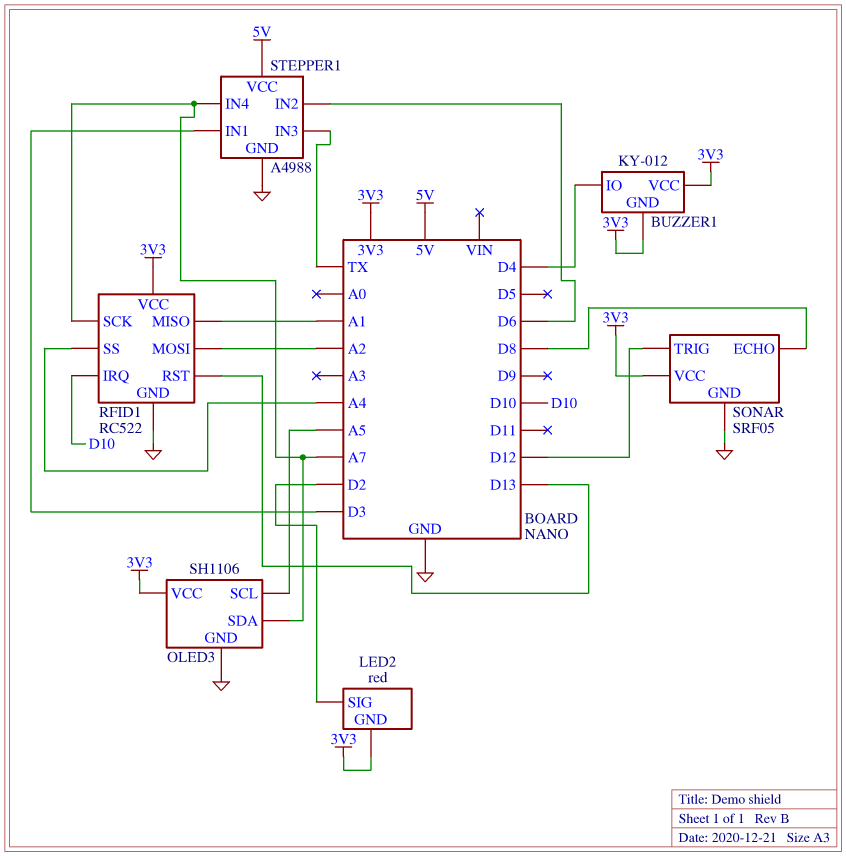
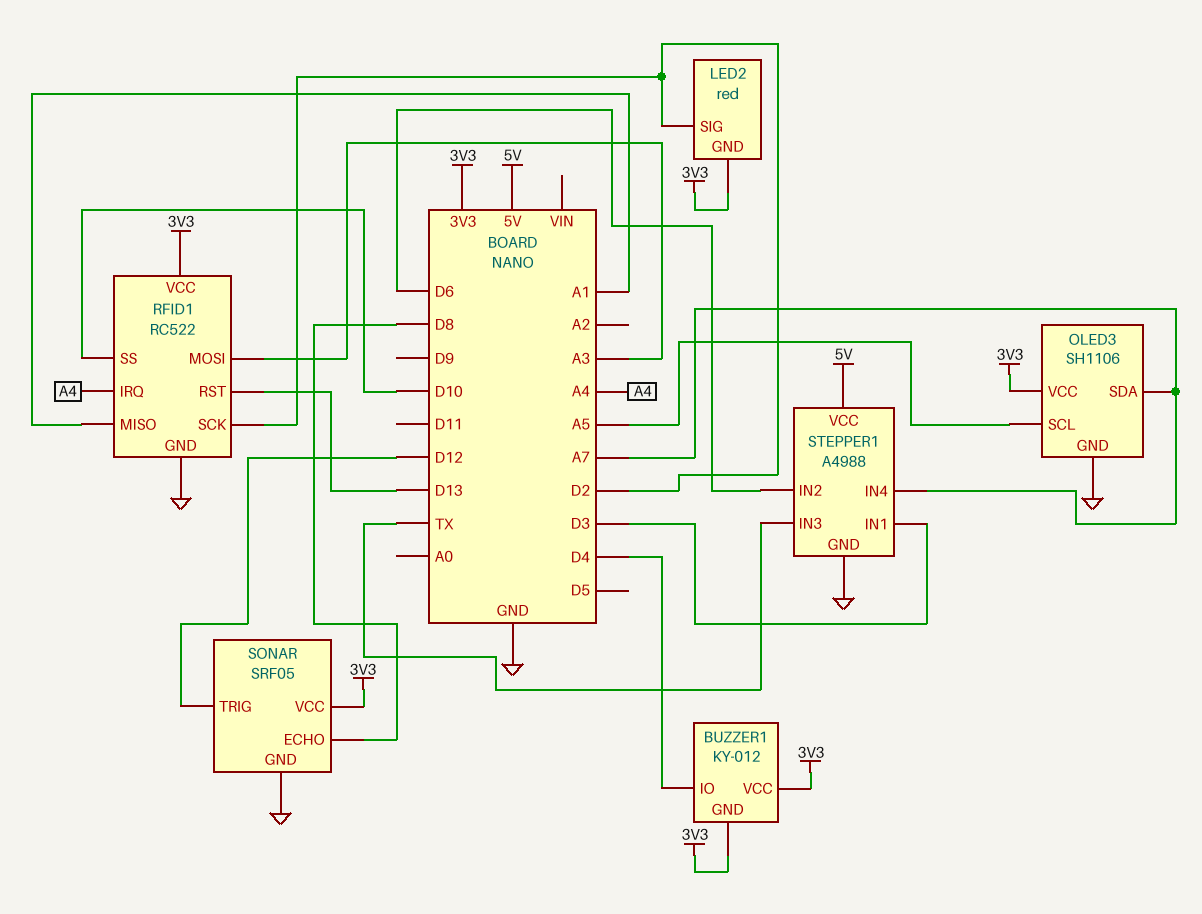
RFID1 pin IRQ: D10 -> A4
RFID1 pin MOSI: A2 -> A3
RFID1 pin SCK: A7 -> D2
RFID1 pin SS: A4 -> D10

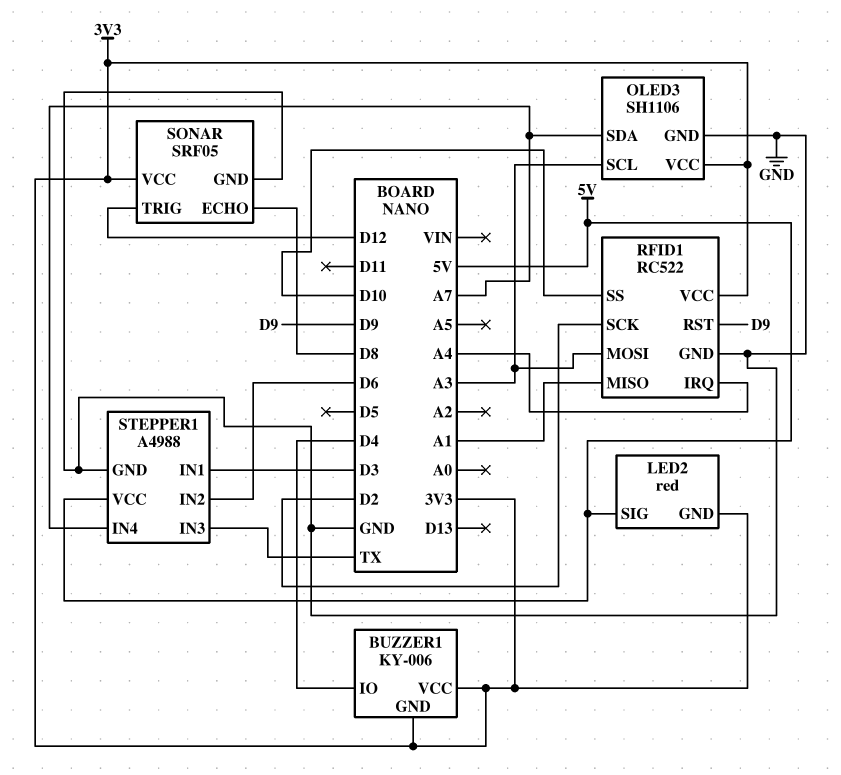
BUZZER1: KY-012 -> KY-006
LED2 pin SIG: D2 -> 5V
OLED3 pin SCL: A5 -> A3
RFID1 pin RST: D13 -> D9

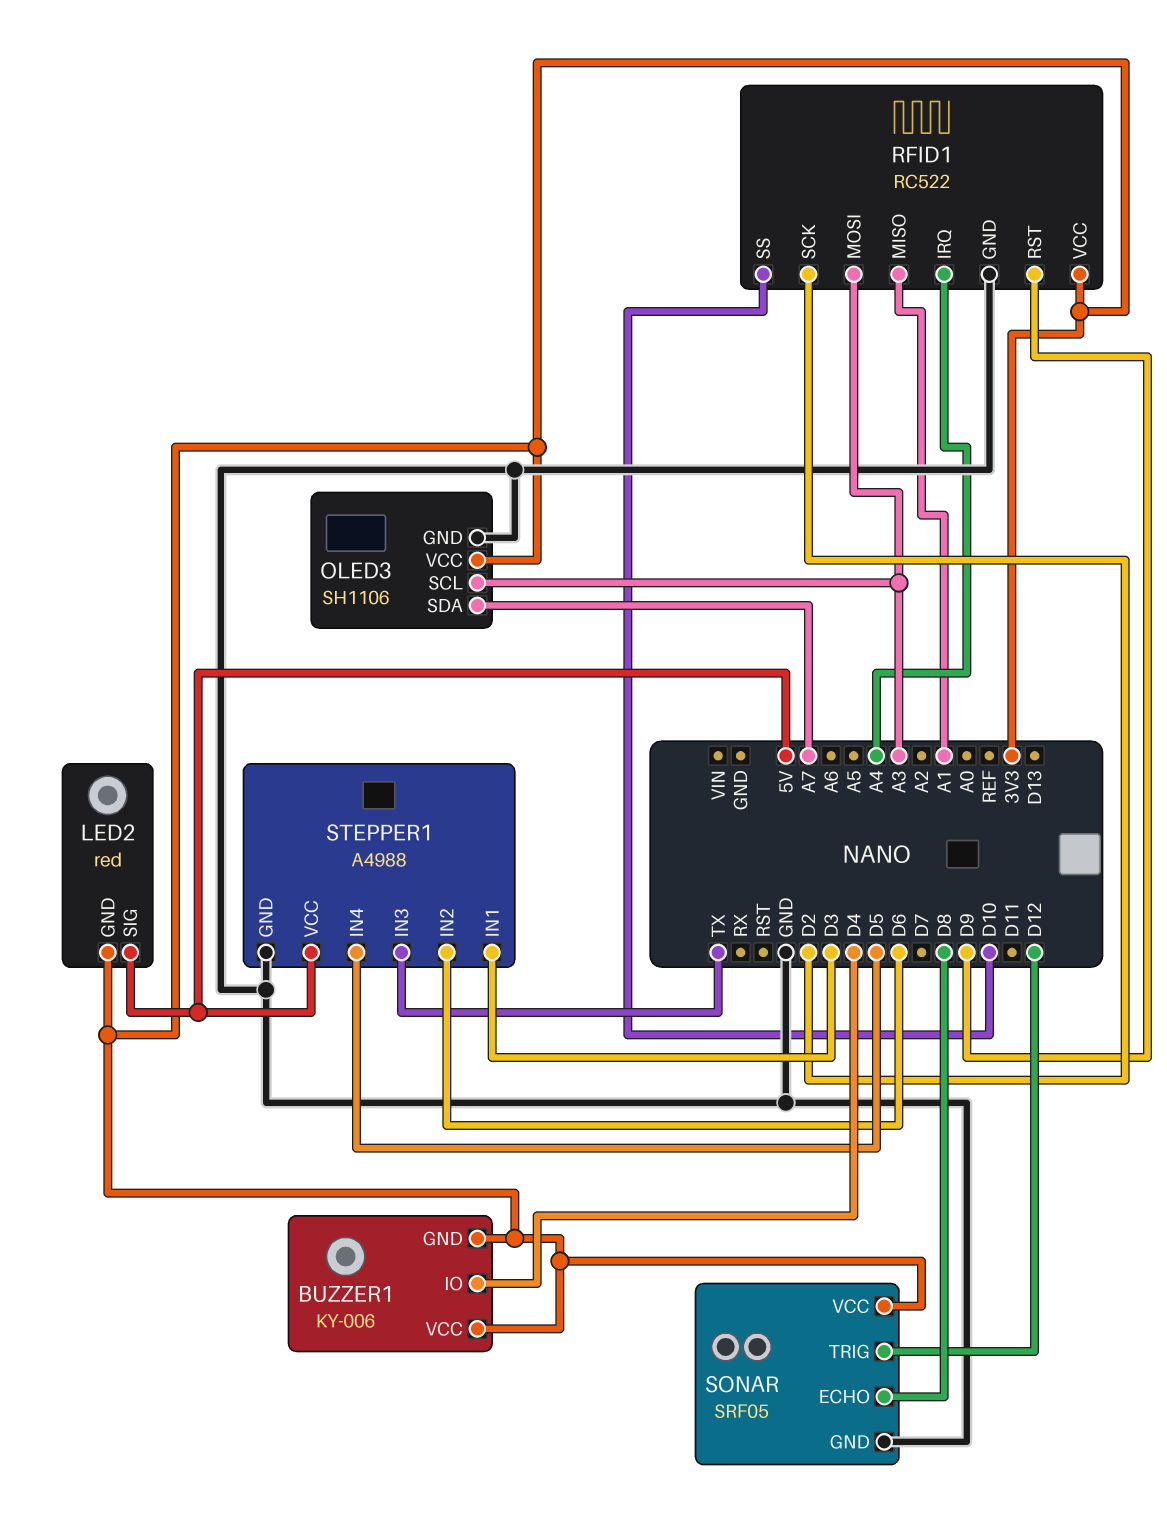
STEPPER1 pin IN4: A7 -> D5

